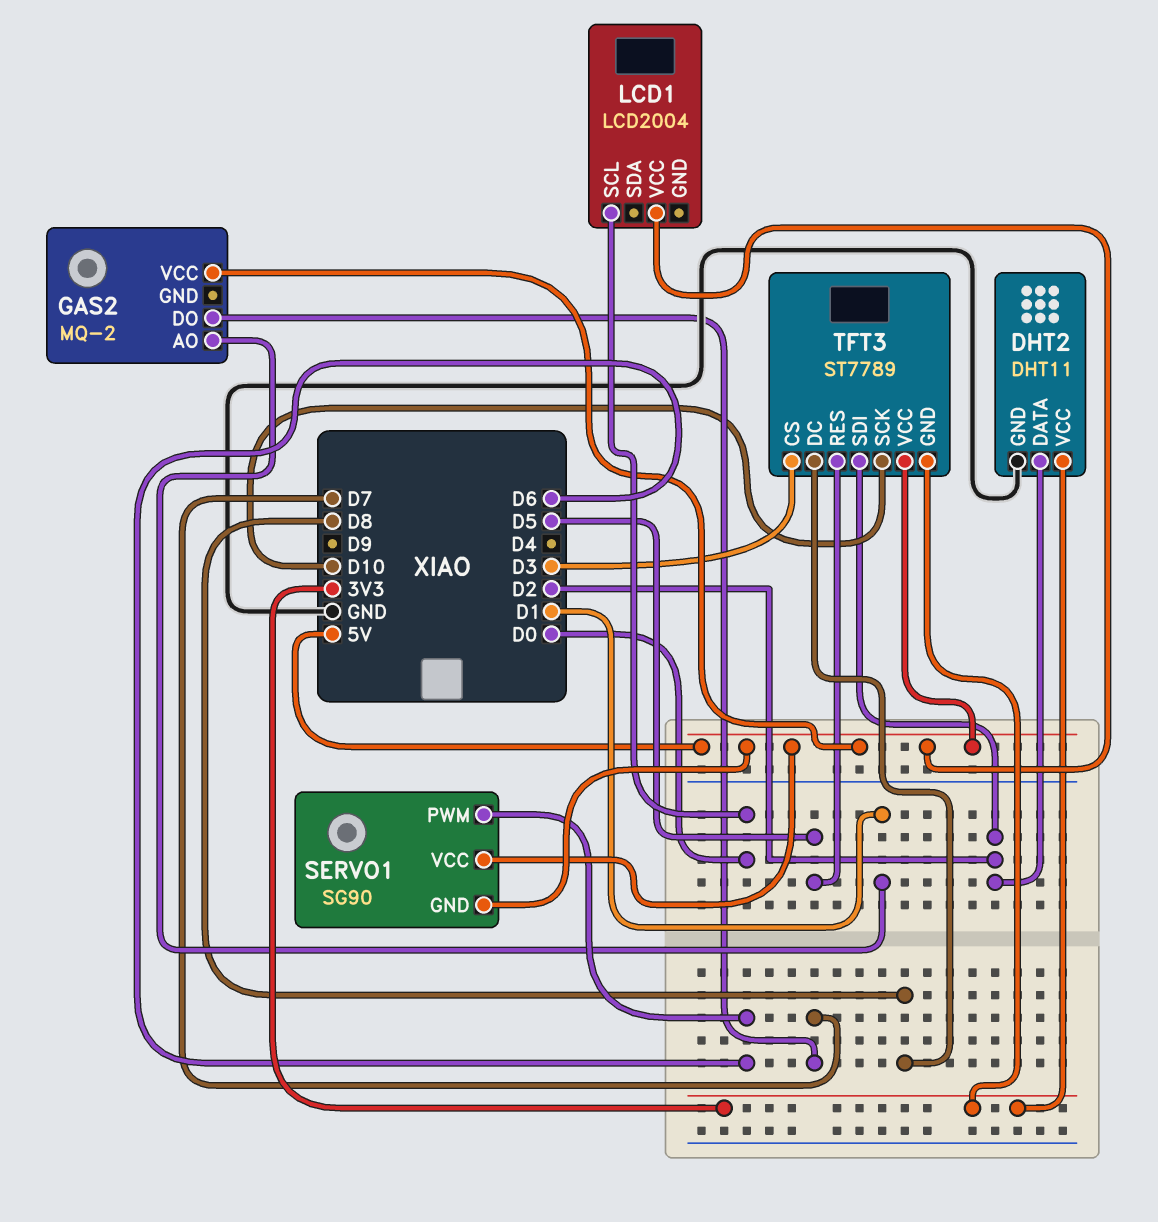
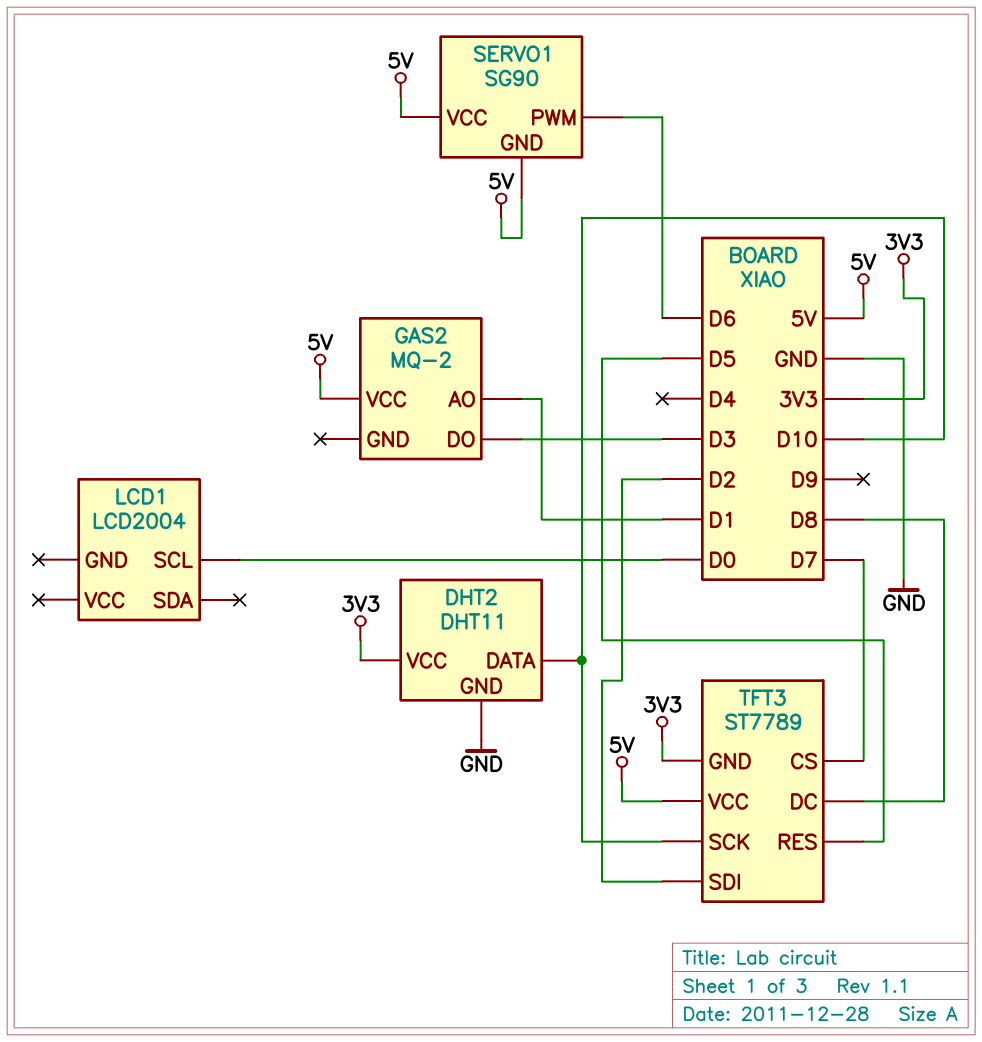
DHT2 pin DATA: D2 -> D10
GAS2 pin DO: D7 -> D3
LCD1 pin VCC: 5V -> none
TFT3 pin CS: D3 -> D7

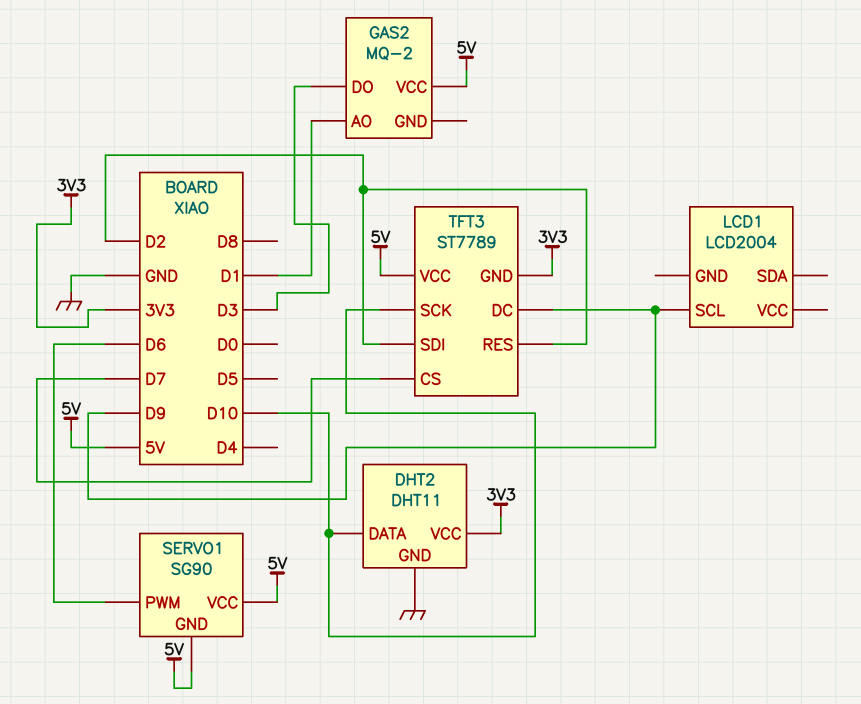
LCD1 pin SCL: D0 -> D9
TFT3 pin DC: D8 -> D9
TFT3 pin RES: D5 -> D2

